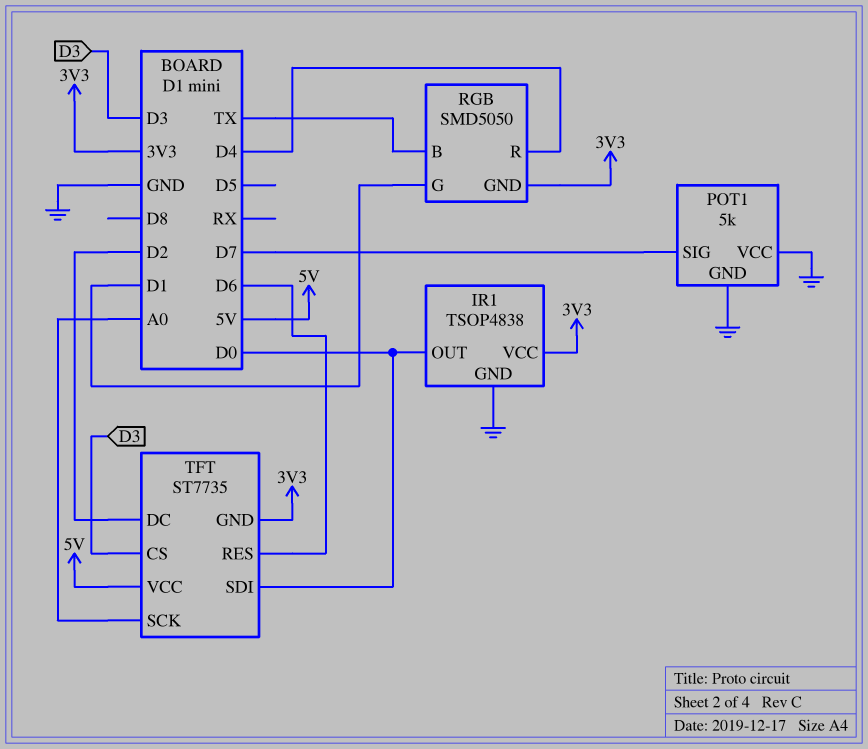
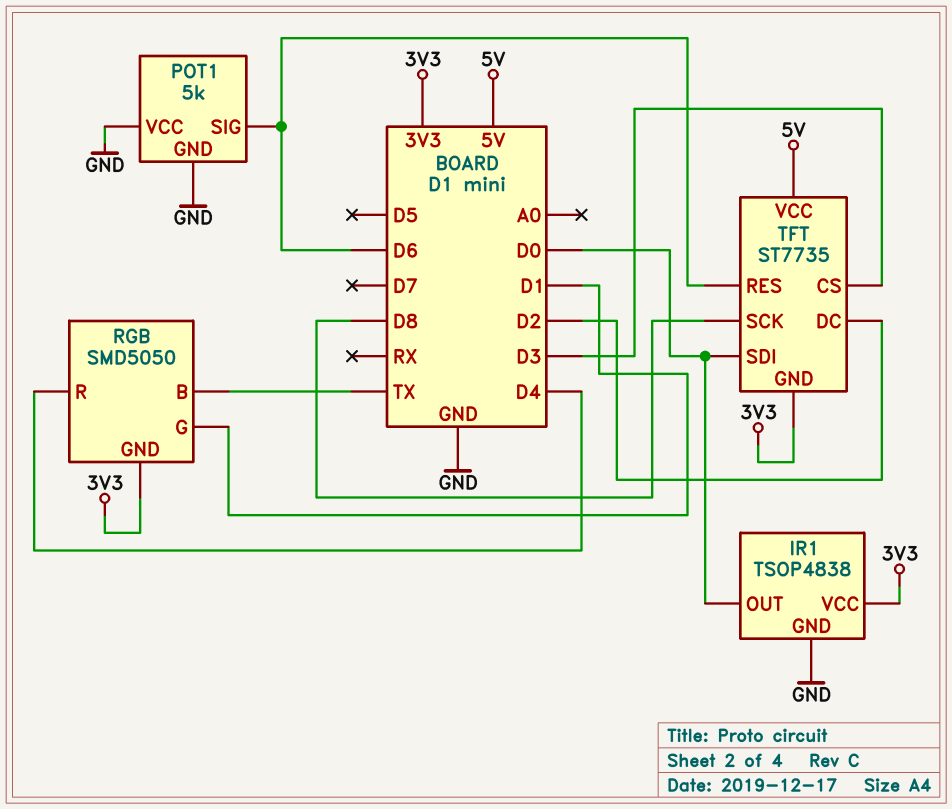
POT1 pin SIG: D7 -> D6
TFT pin SCK: A0 -> D8

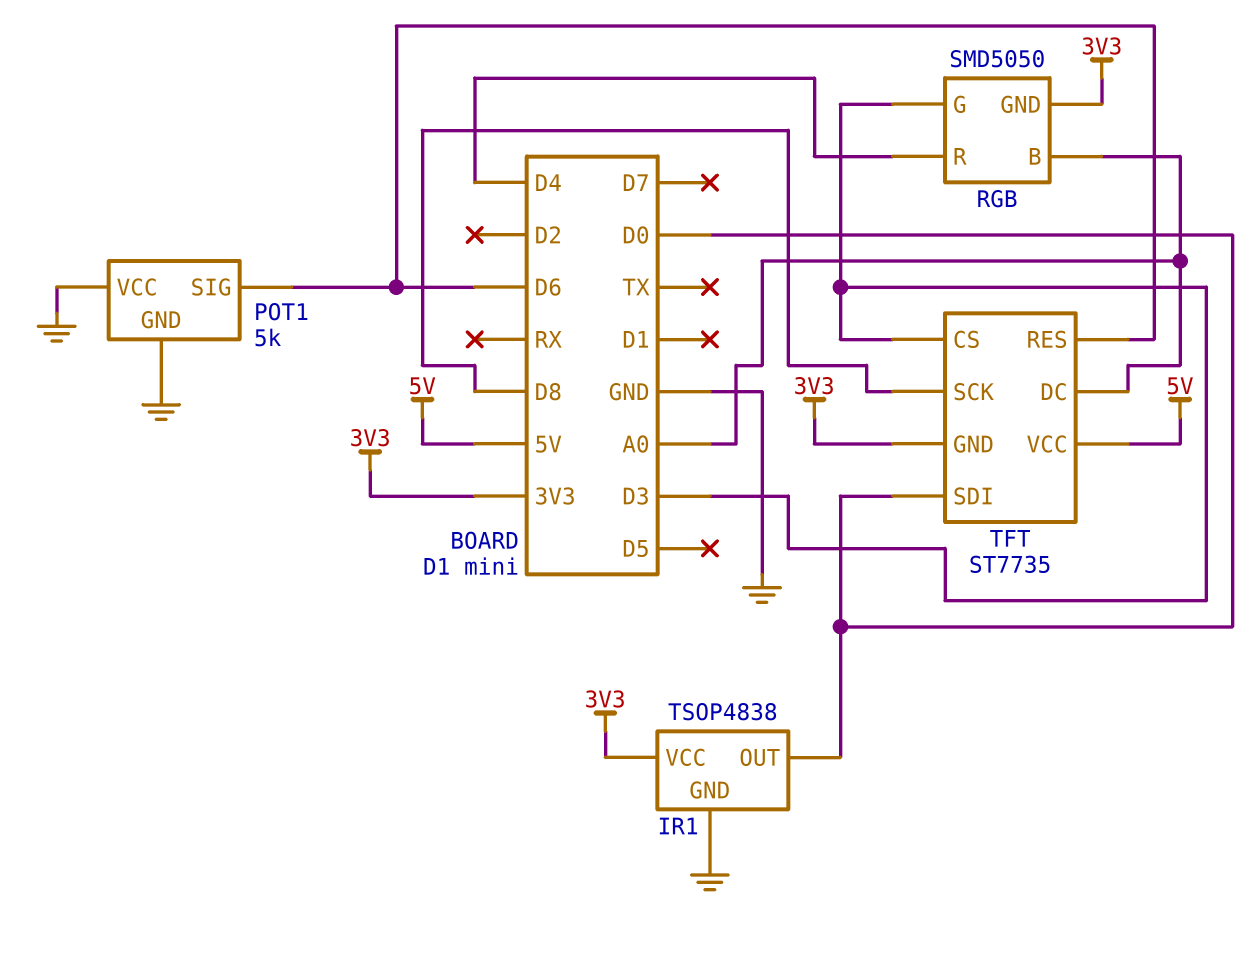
RGB pin B: TX -> A0
RGB pin G: D1 -> D3
TFT pin DC: D2 -> A0

